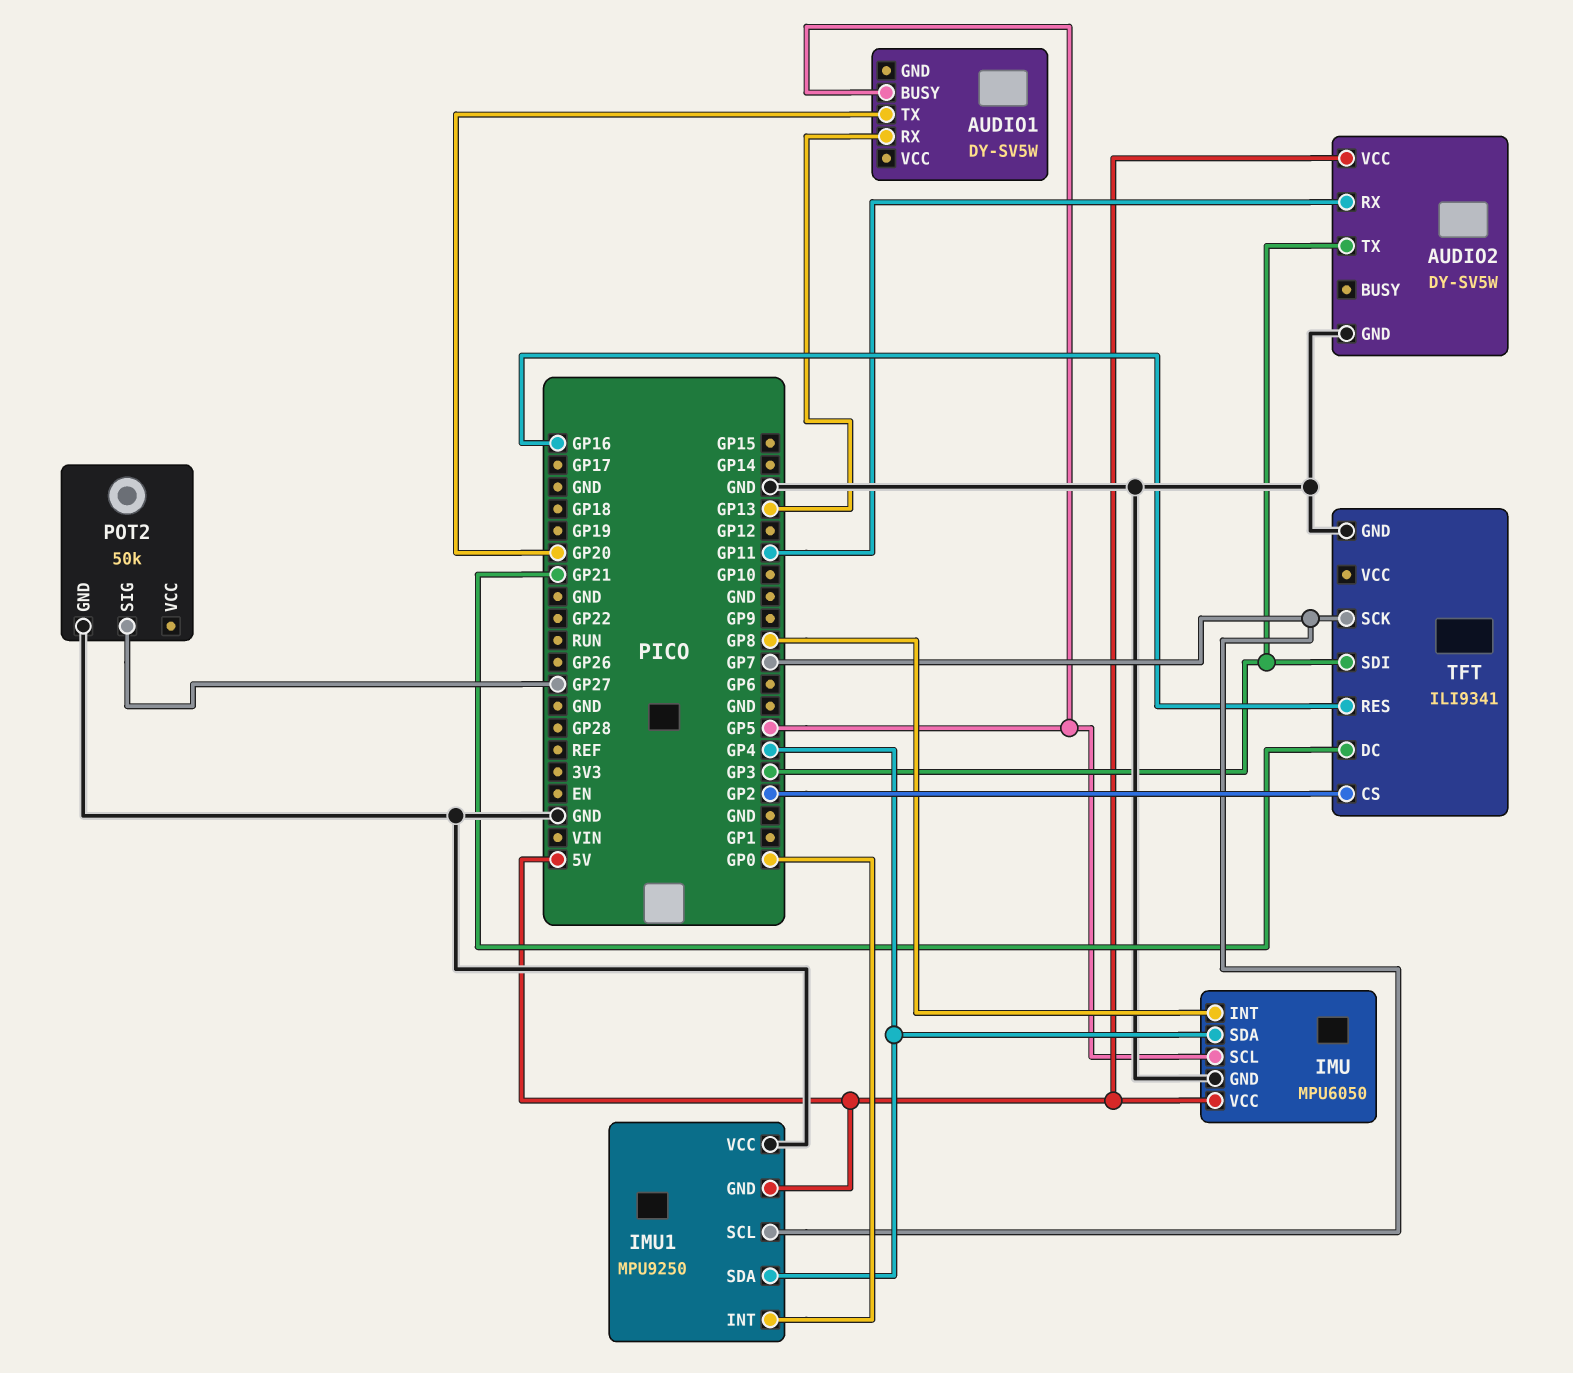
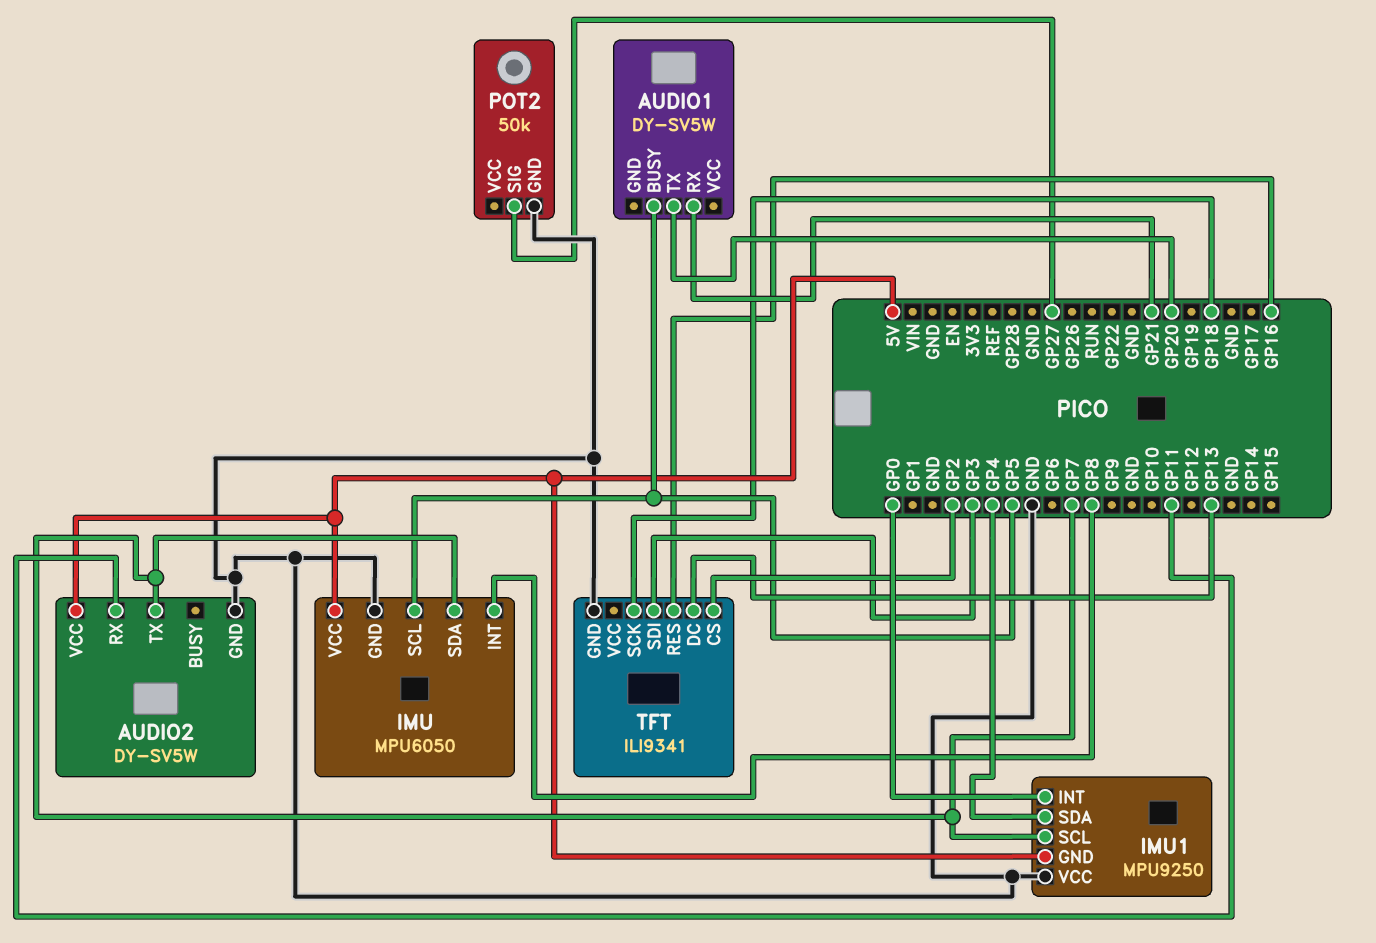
AUDIO1 pin RX: GP13 -> GP21
AUDIO2 pin TX: GP3 -> GP7
IMU pin SDA: GP4 -> GP7
TFT pin DC: GP21 -> GP13
TFT pin SCK: GP7 -> GP18

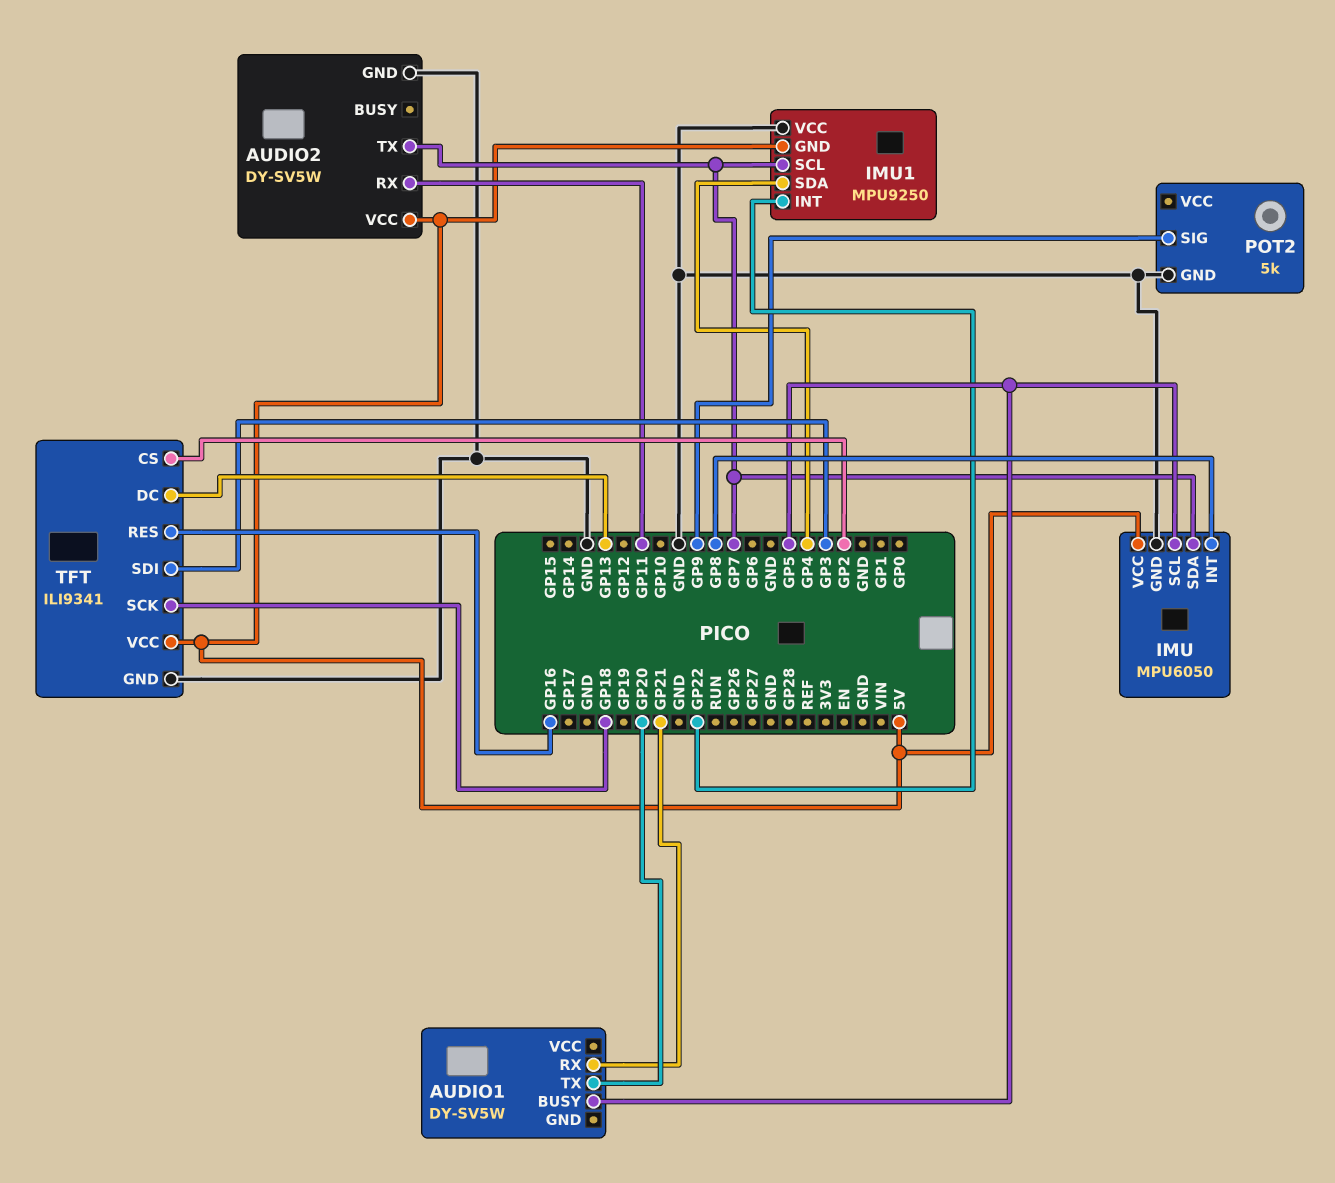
IMU1 pin INT: GP0 -> GP22
POT2: 50k -> 5k
POT2 pin SIG: GP27 -> GP9
TFT pin VCC: none -> 5V

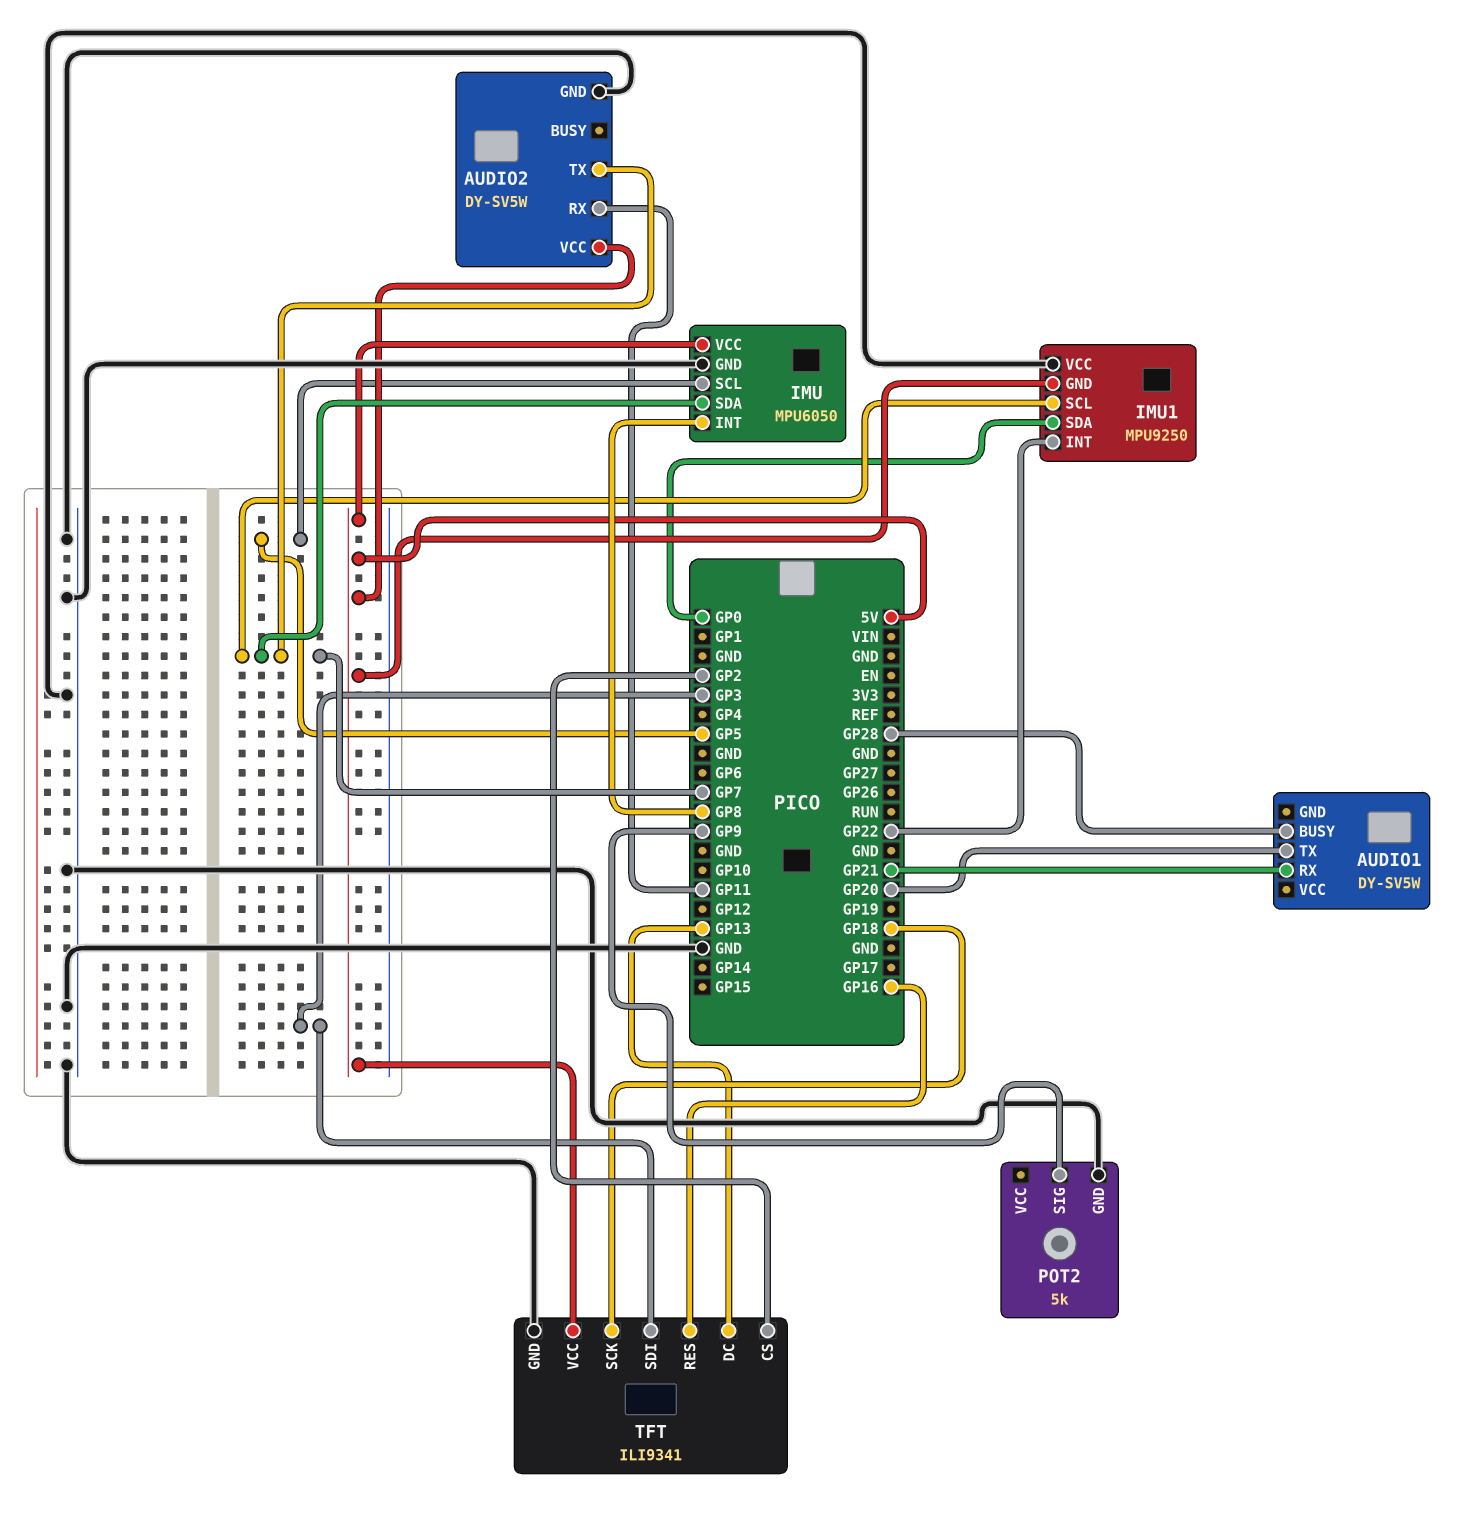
AUDIO1 pin BUSY: GP5 -> GP28
IMU1 pin SDA: GP4 -> GP0

